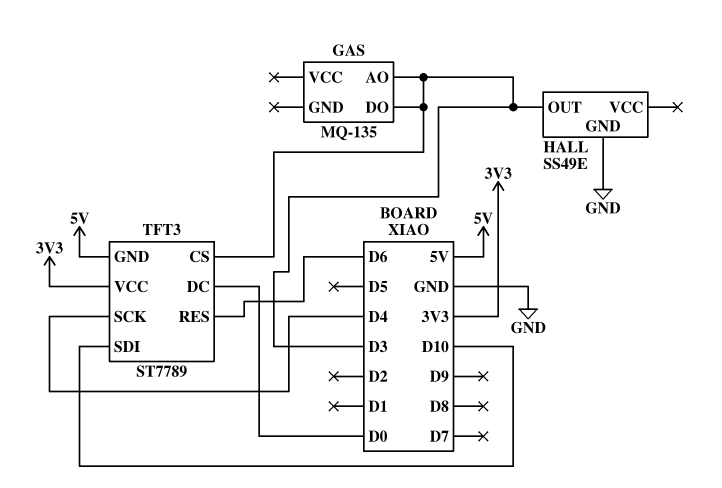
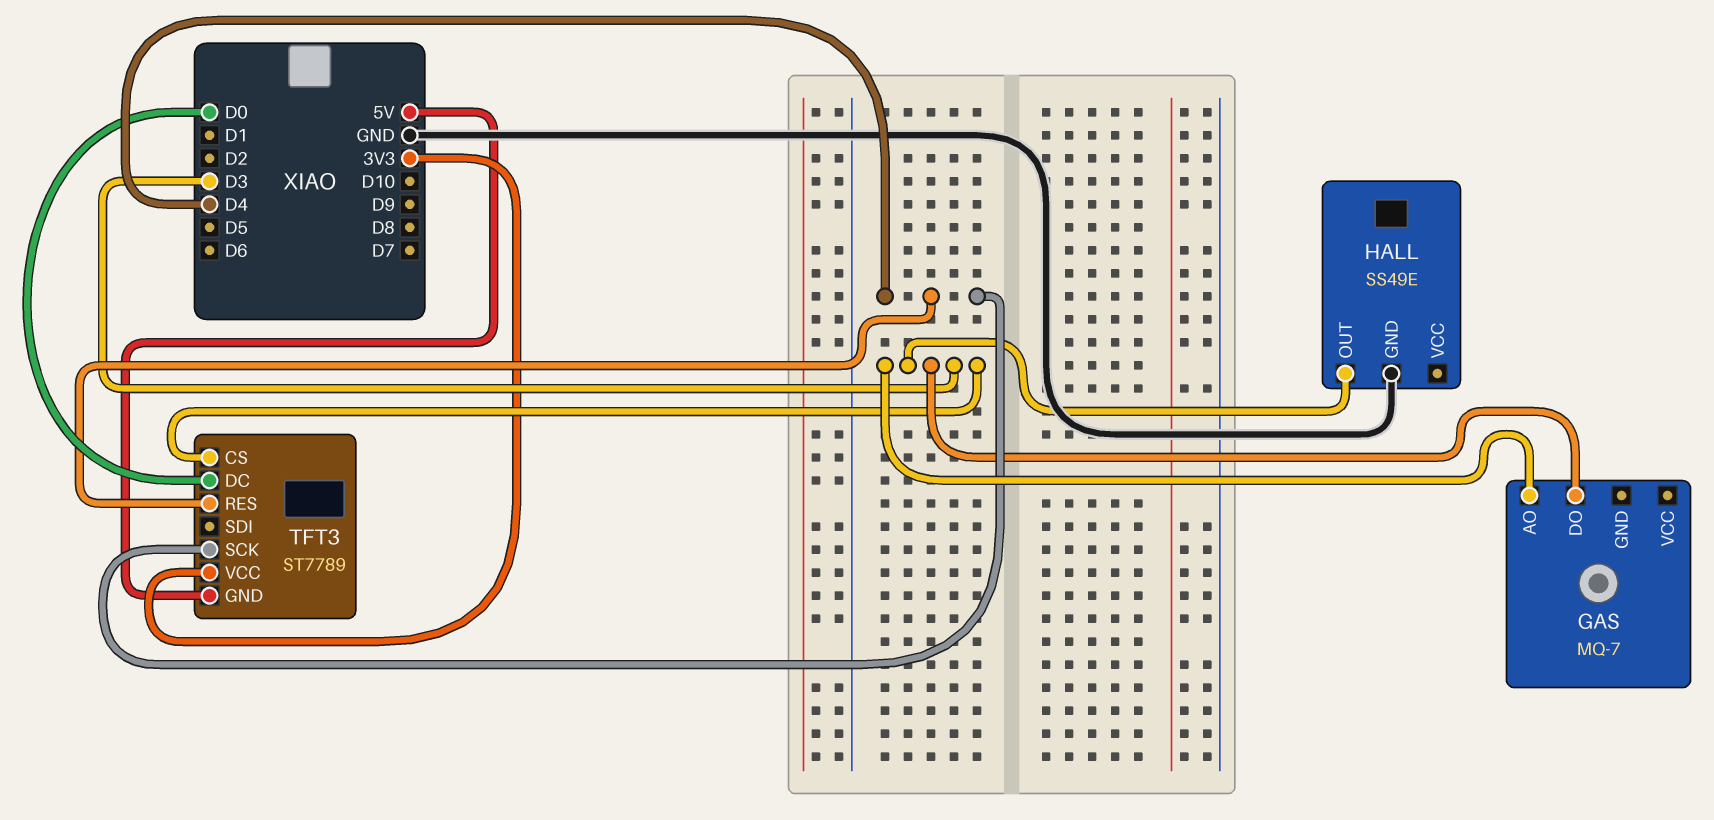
GAS: MQ-135 -> MQ-7
TFT3 pin RES: D6 -> D4
TFT3 pin SDI: D10 -> none

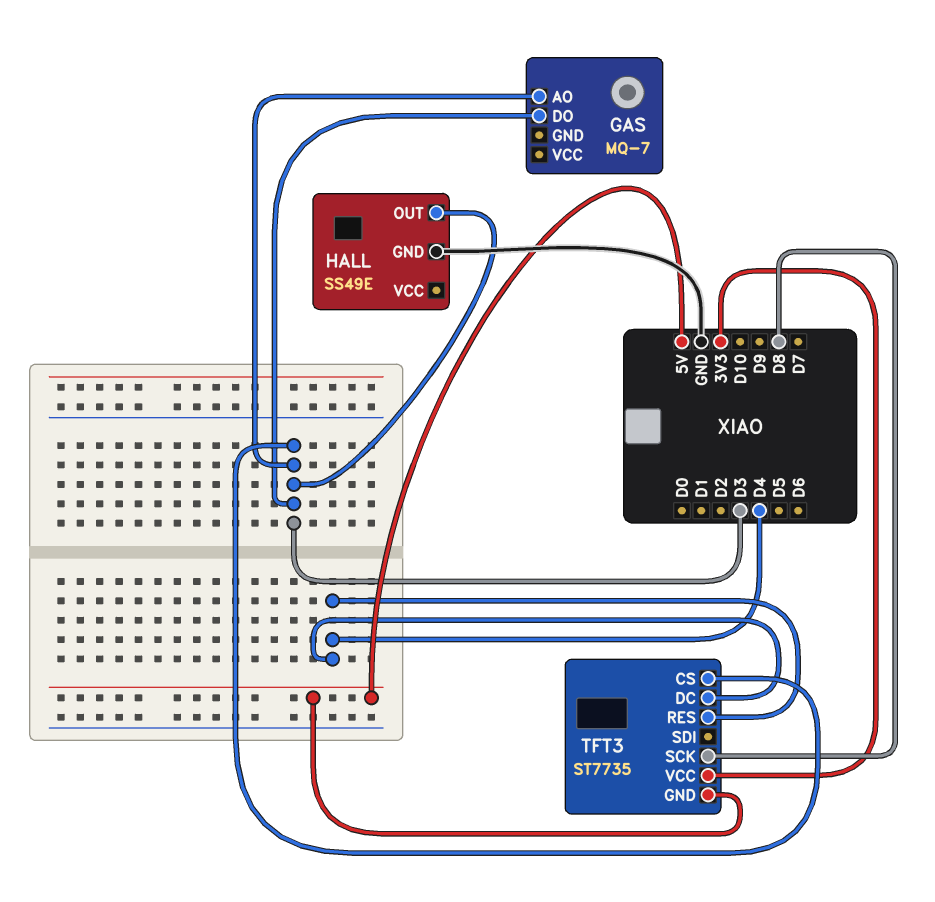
TFT3: ST7789 -> ST7735
TFT3 pin DC: D0 -> D4
TFT3 pin SCK: D4 -> D8

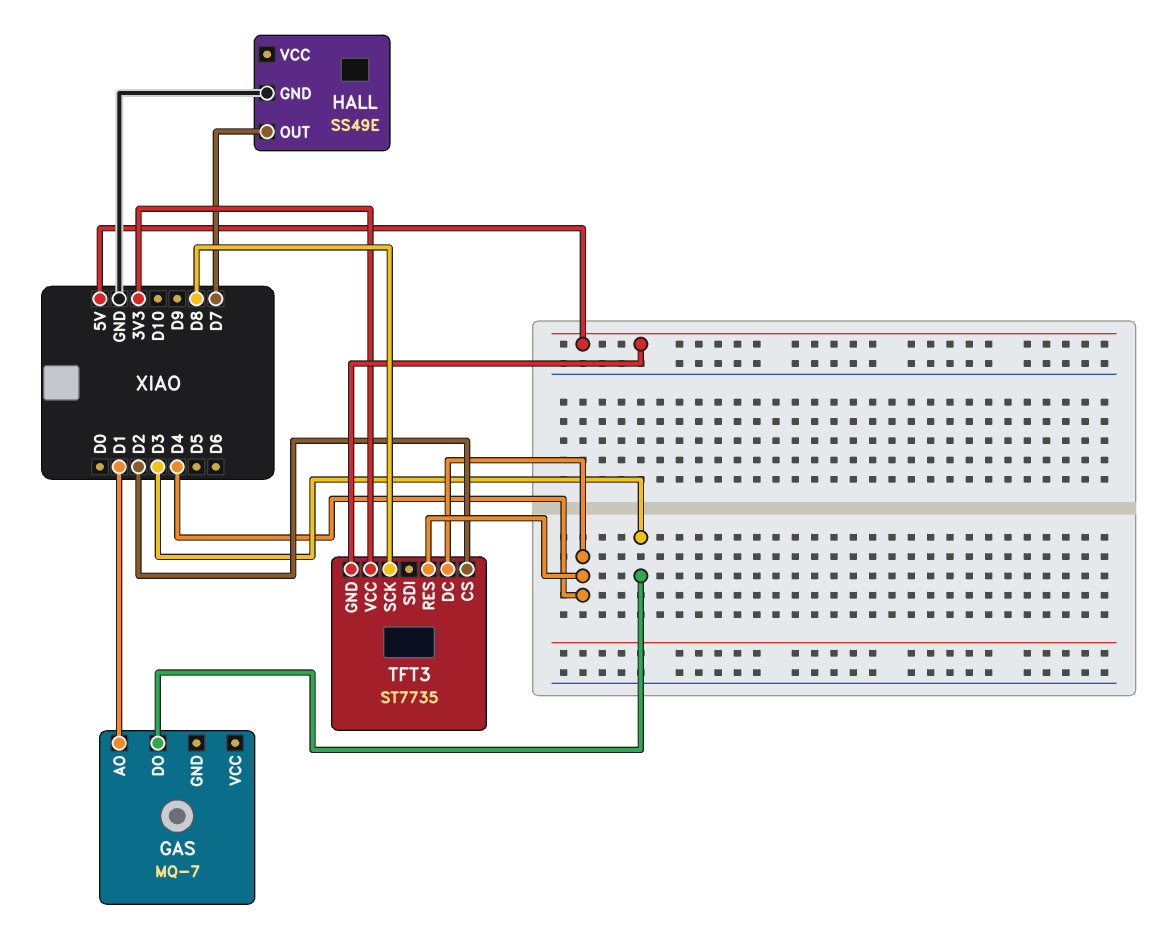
GAS pin AO: D3 -> D1
HALL pin OUT: D3 -> D7
TFT3 pin CS: D3 -> D2

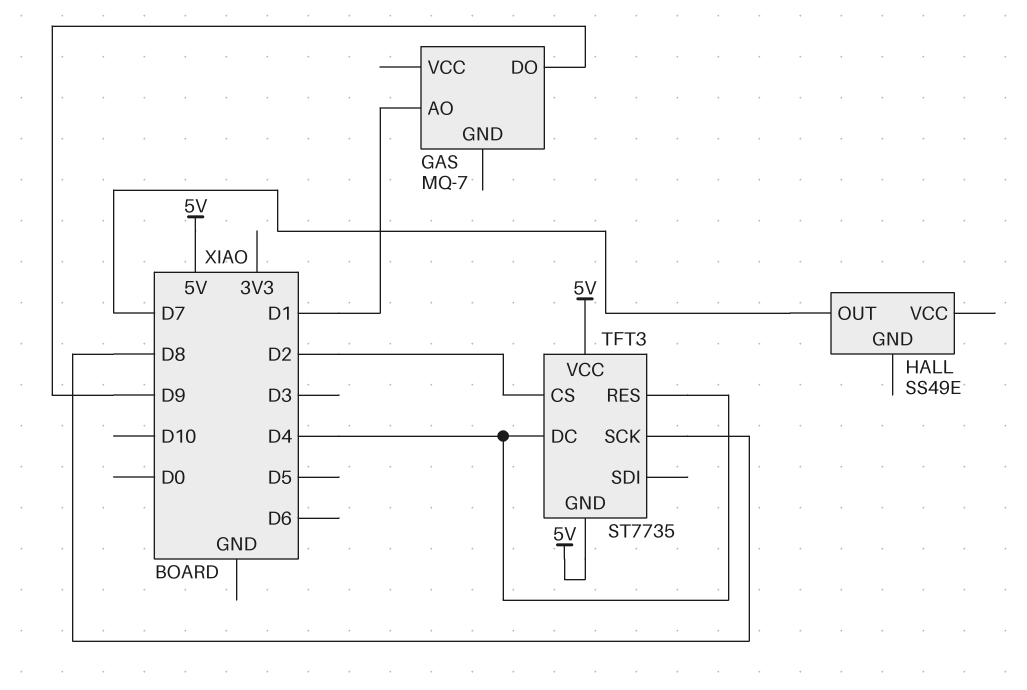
GAS pin DO: D3 -> D9
HALL pin GND: GND -> none
TFT3 pin VCC: 3V3 -> 5V

